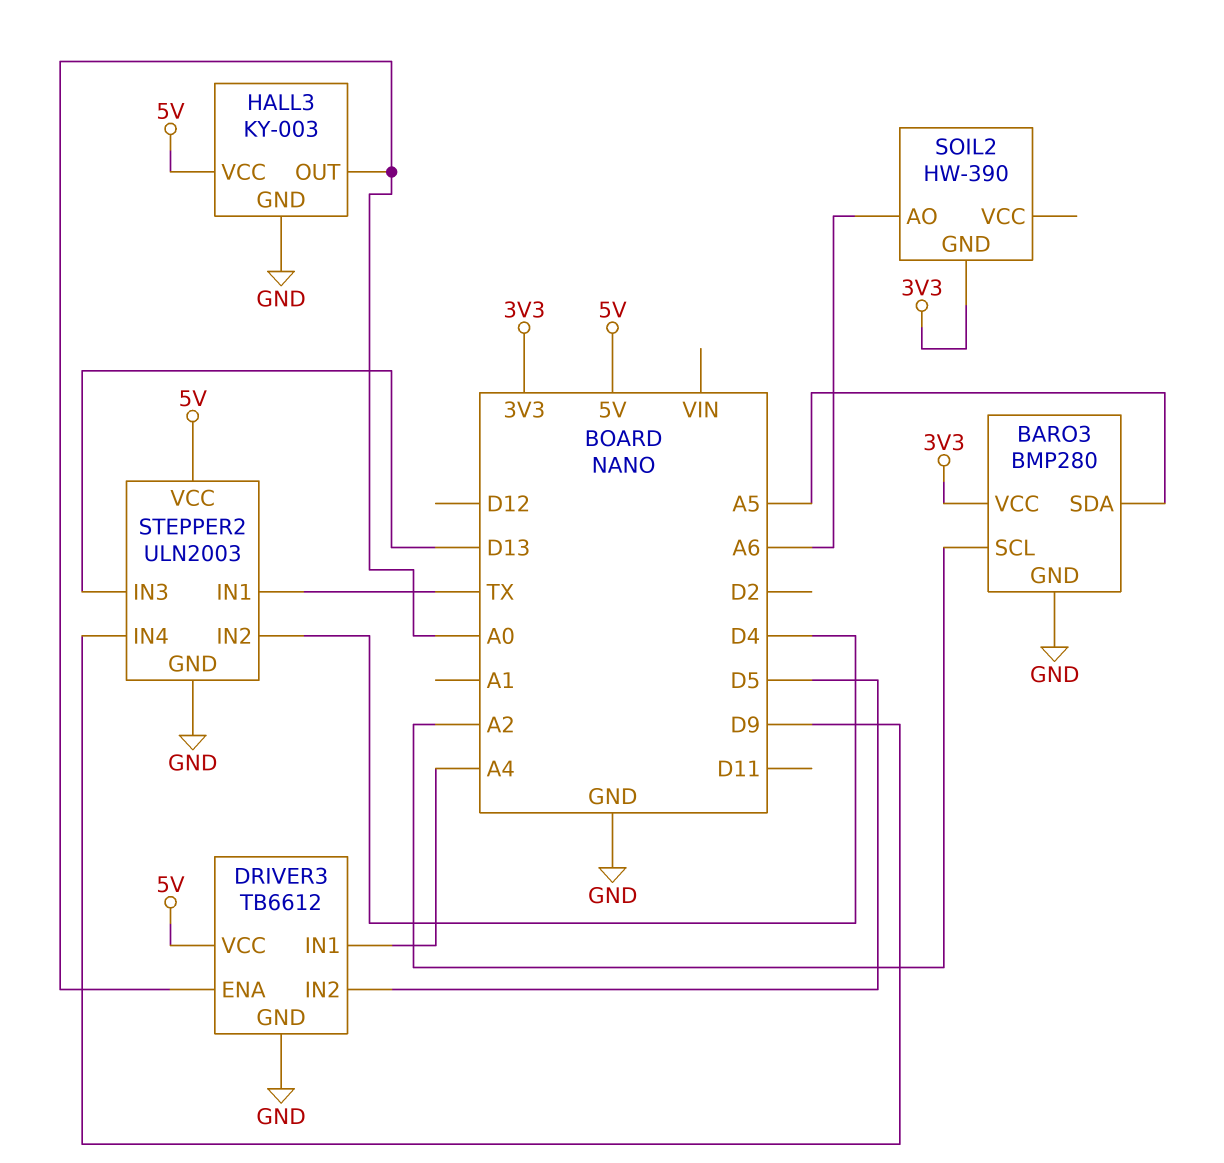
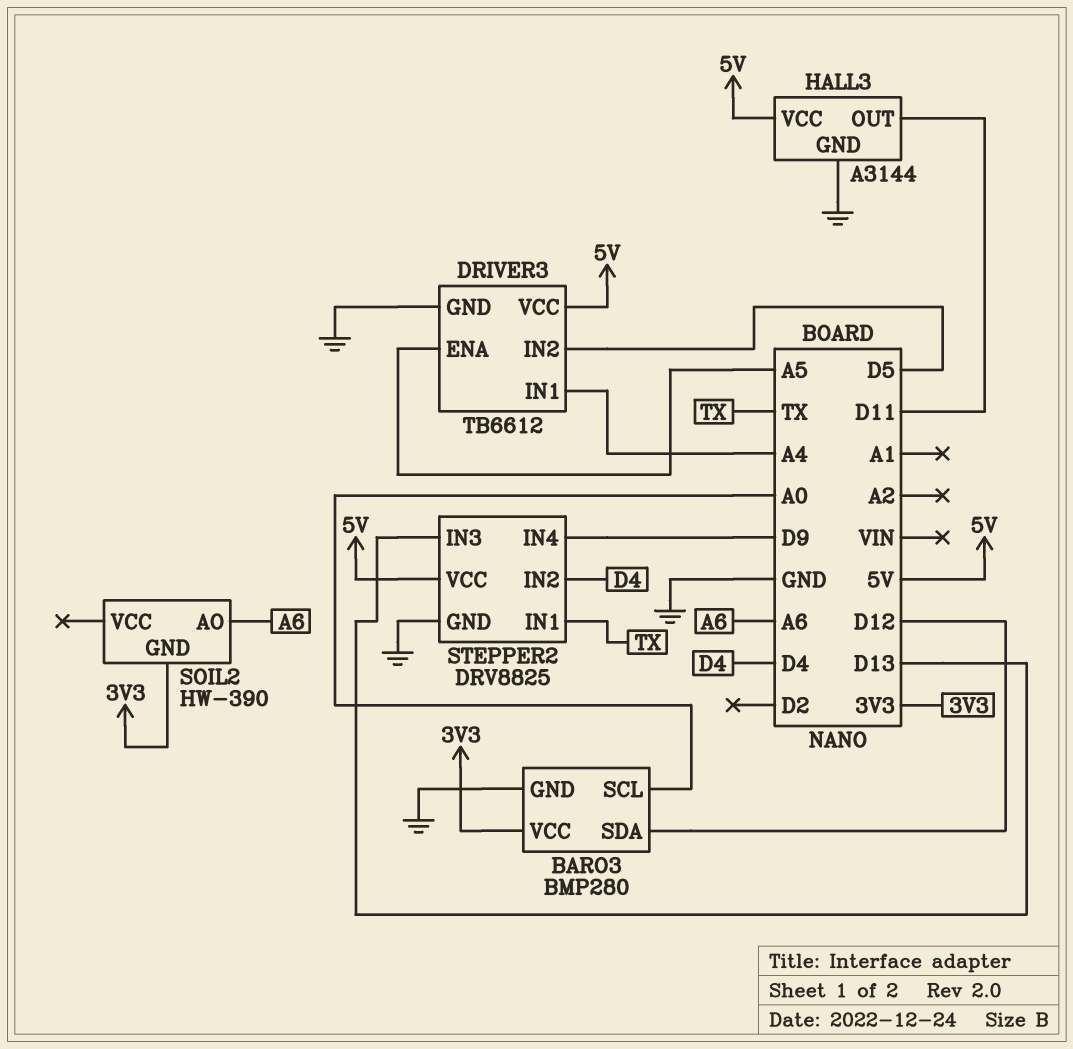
BARO3 pin SCL: A2 -> A0
BARO3 pin SDA: A5 -> D12
DRIVER3 pin ENA: A0 -> A5
HALL3: KY-003 -> A3144
HALL3 pin OUT: A0 -> D11
STEPPER2: ULN2003 -> DRV8825

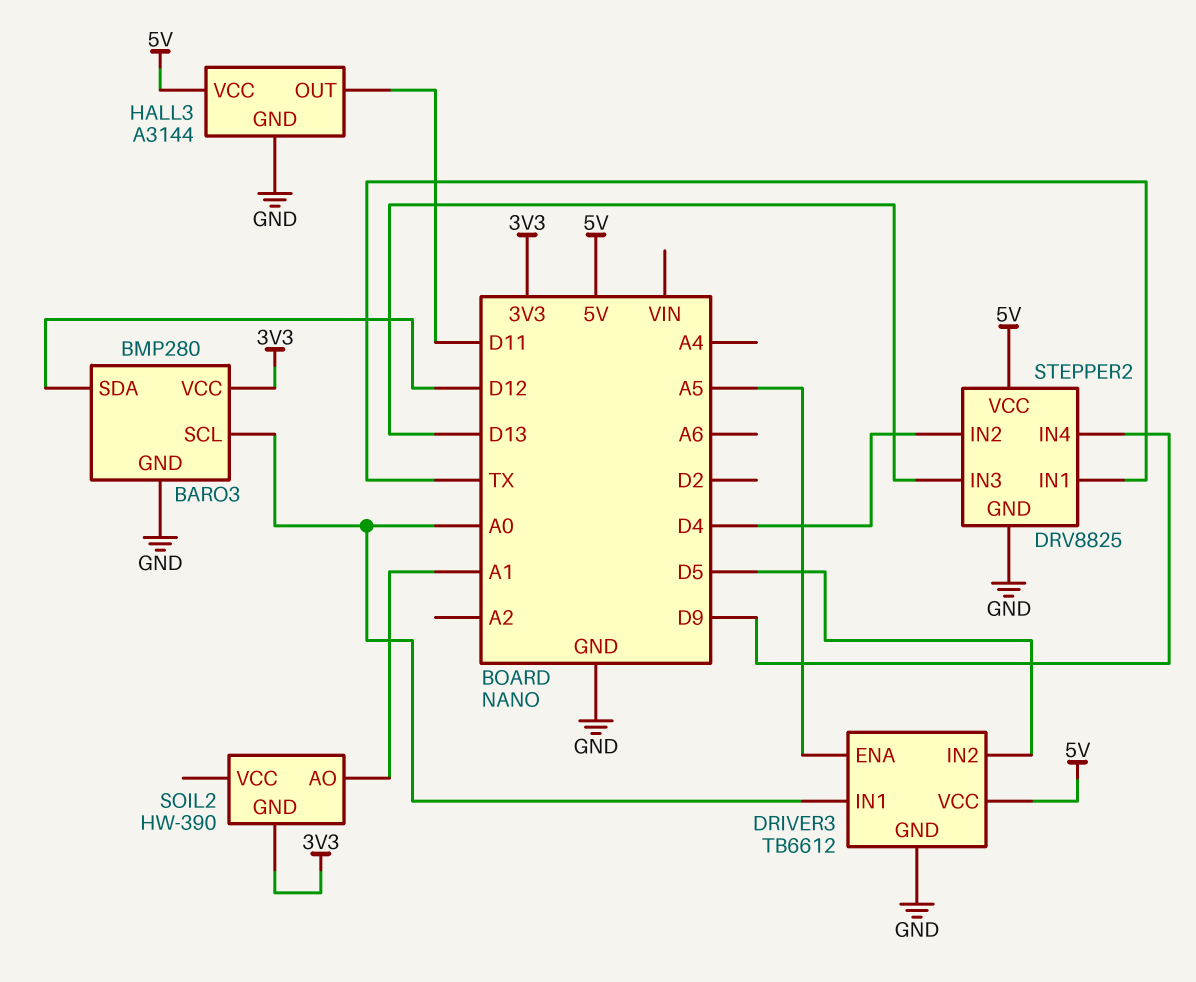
DRIVER3 pin IN1: A4 -> A0
SOIL2 pin AO: A6 -> A1

